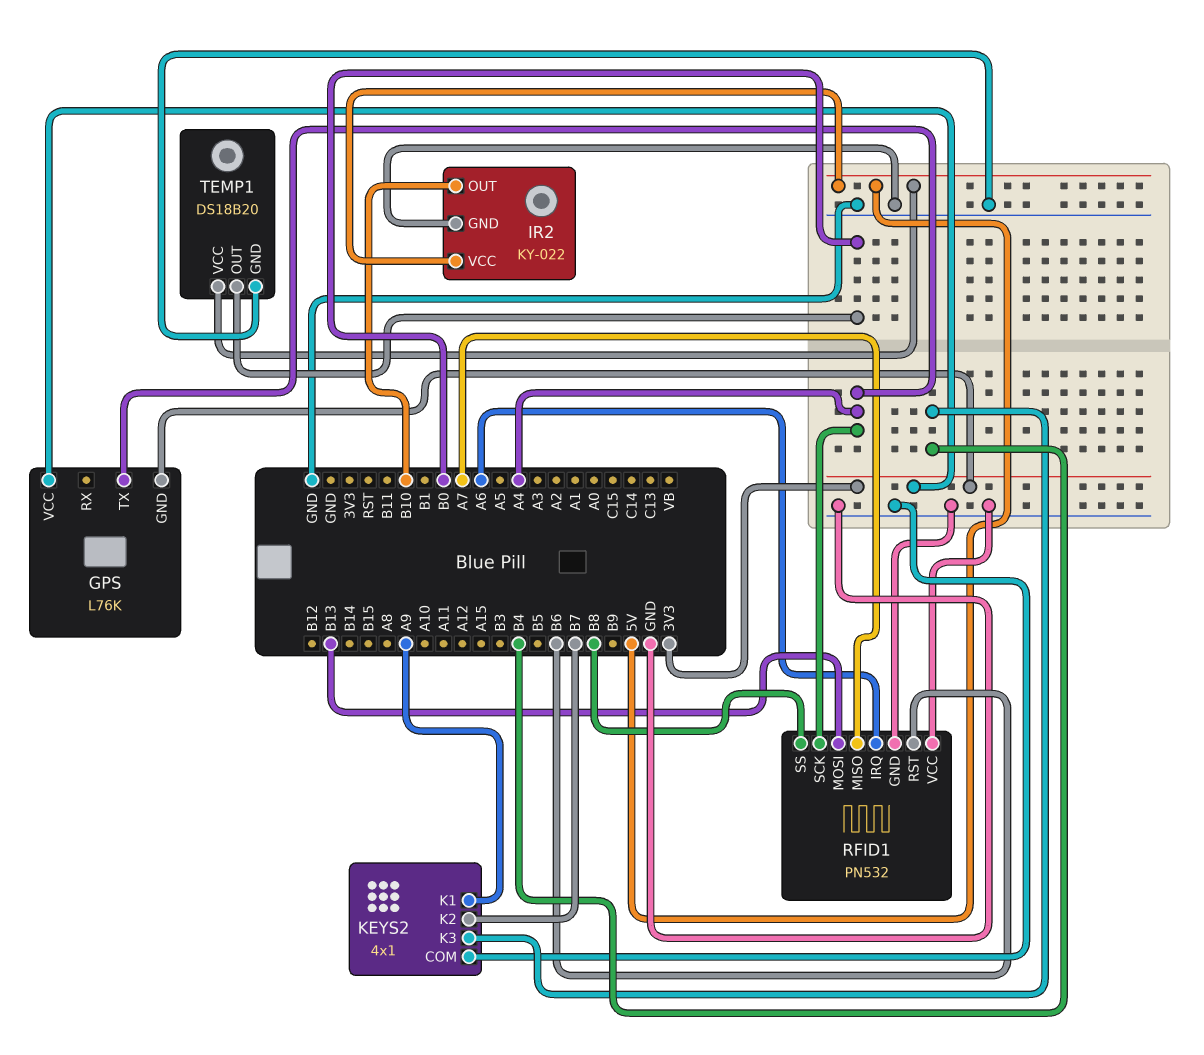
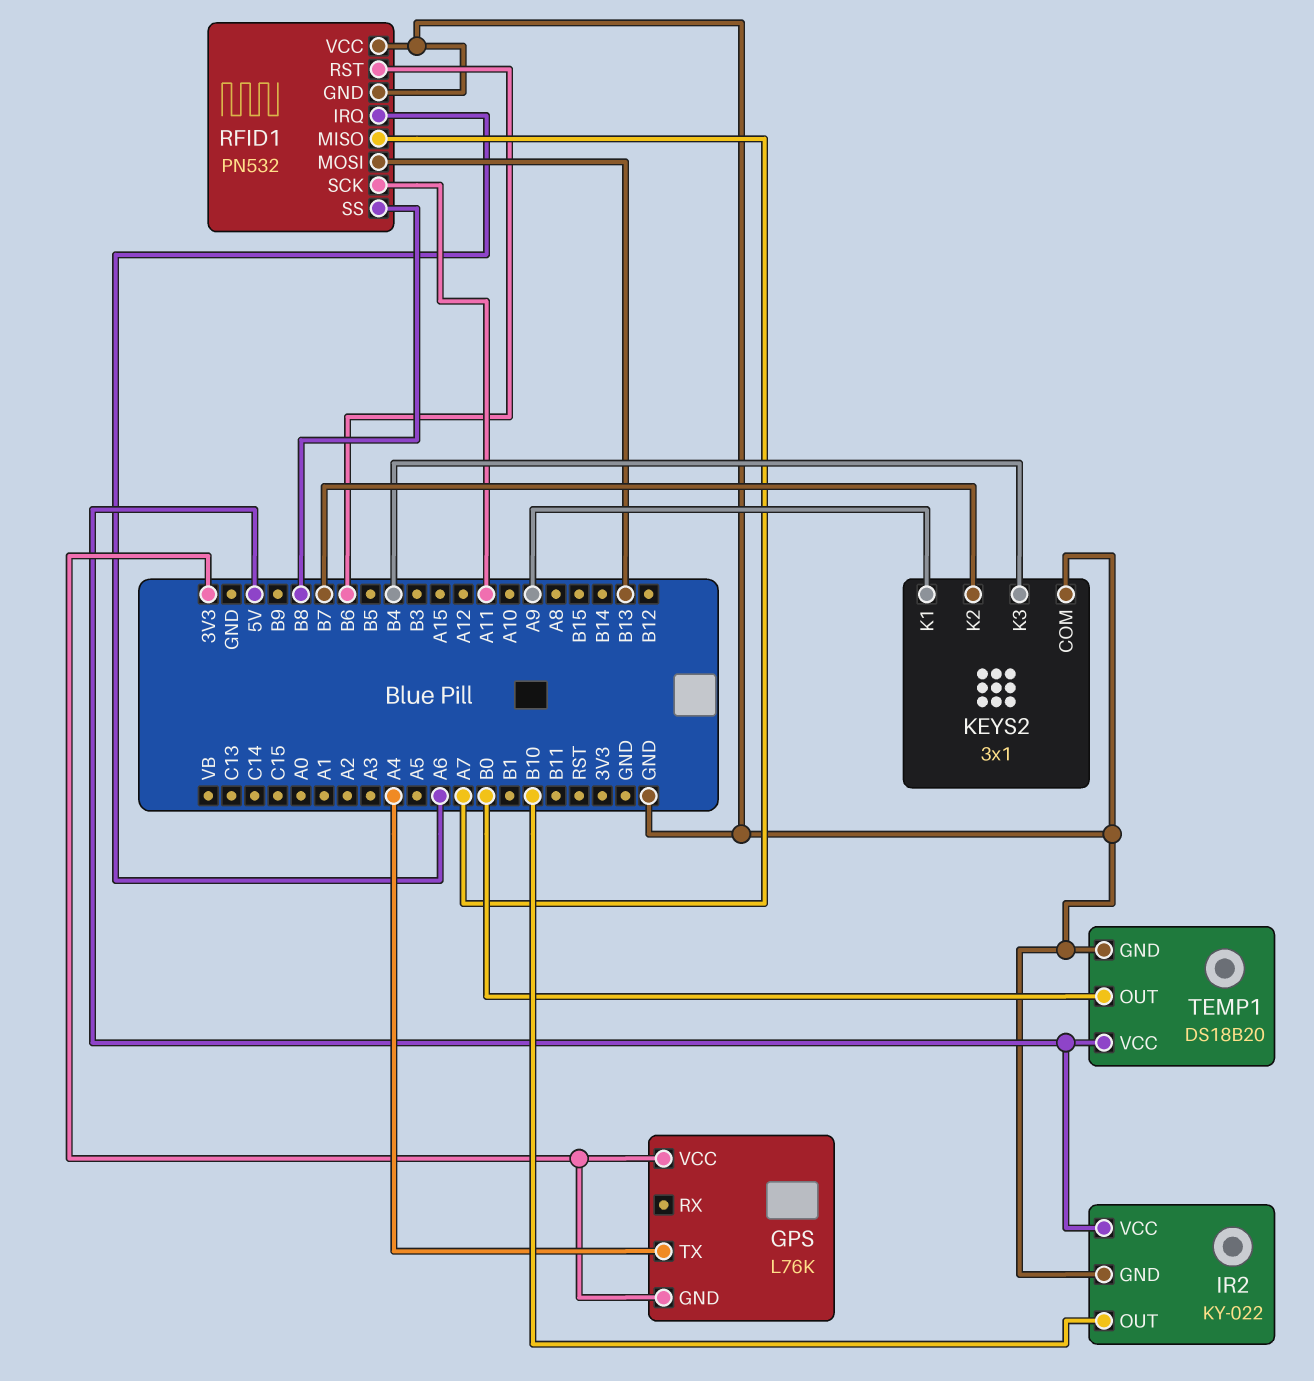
KEYS2: 4x1 -> 3x1
RFID1 pin SCK: A4 -> A11

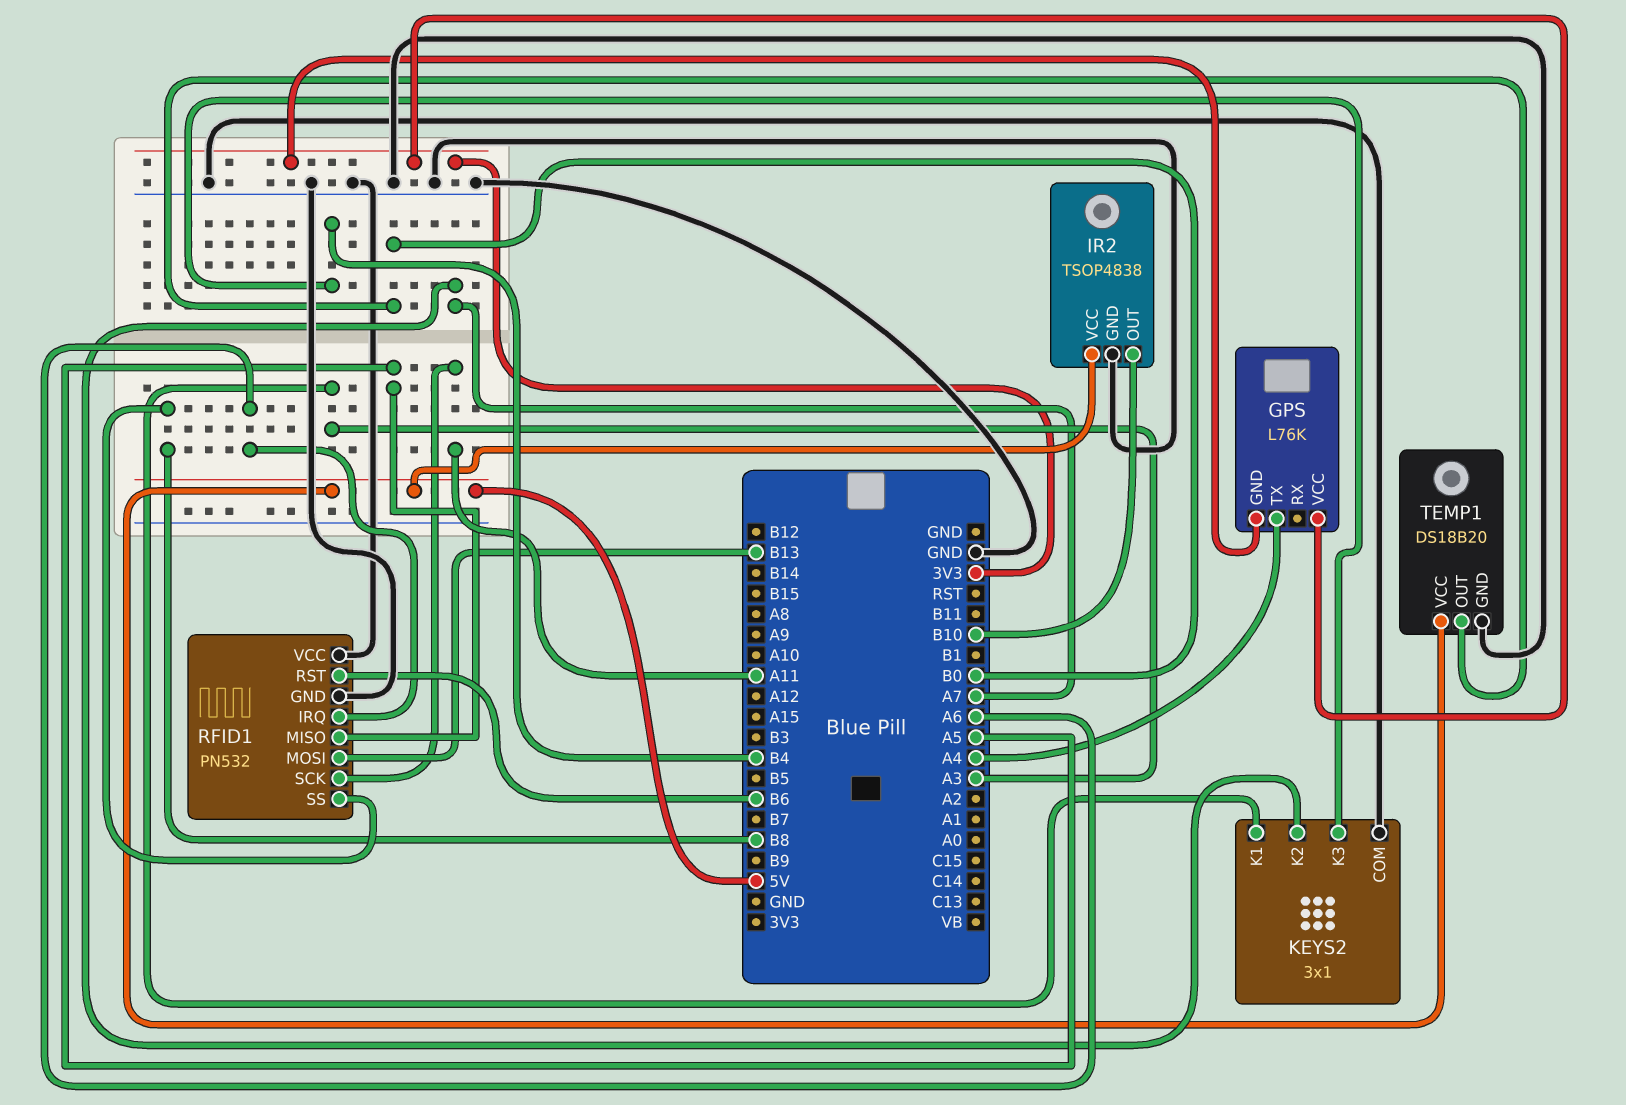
IR2: KY-022 -> TSOP4838
KEYS2 pin K1: A9 -> A3
KEYS2 pin K2: B7 -> A7
RFID1 pin MISO: A7 -> A5

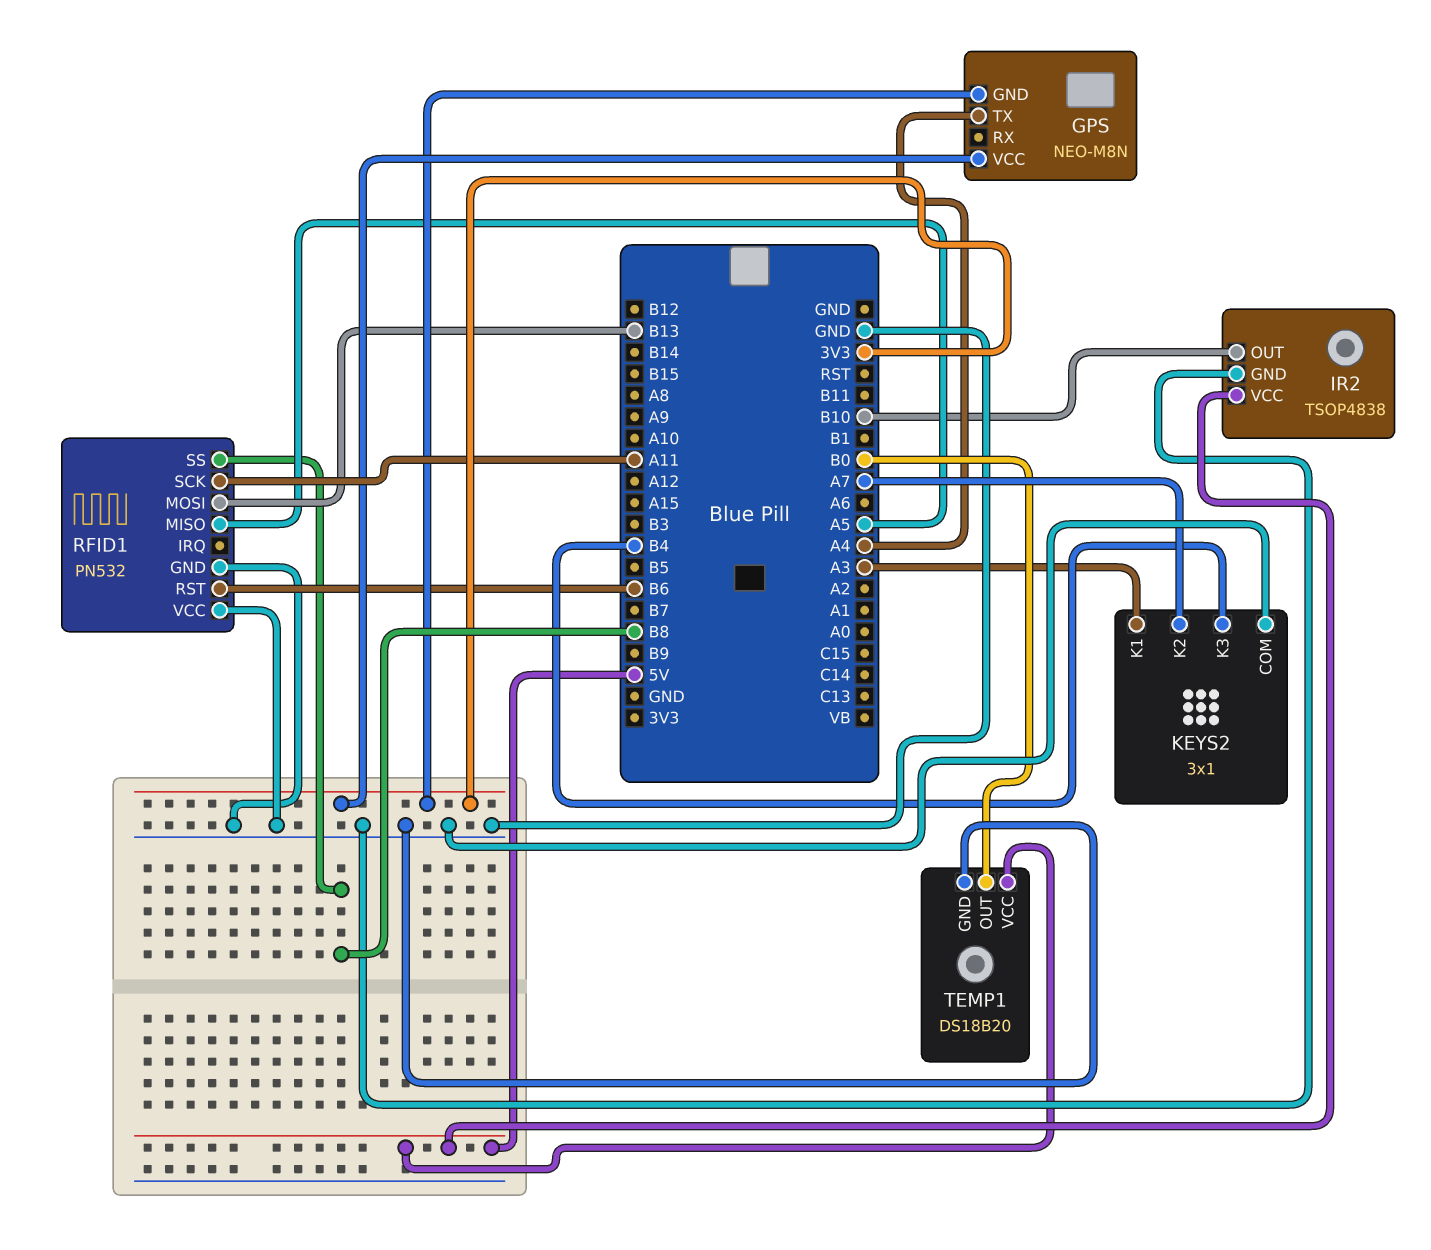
GPS: L76K -> NEO-M8N
RFID1 pin IRQ: A6 -> none

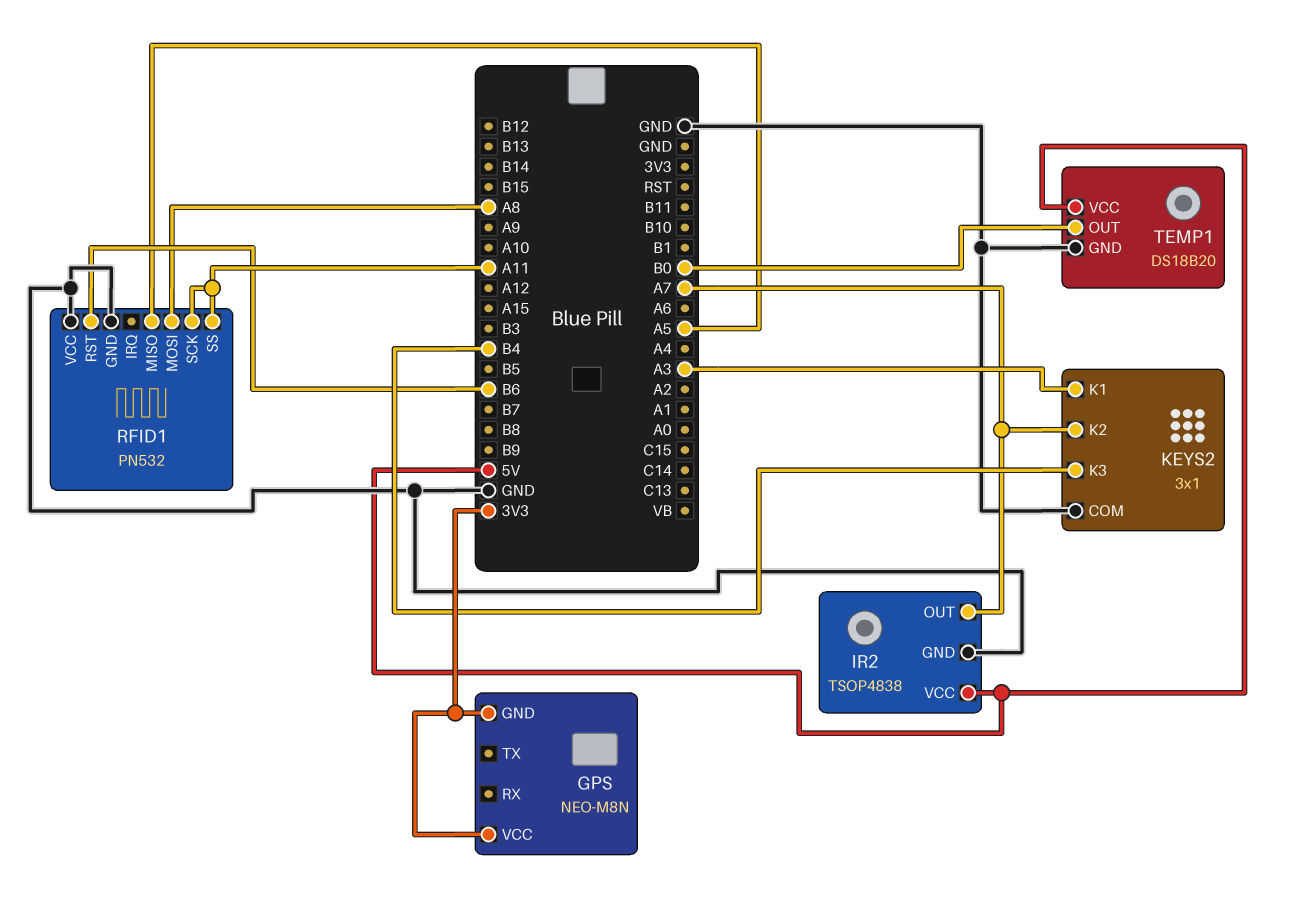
GPS pin TX: A4 -> none
IR2 pin OUT: B10 -> A7
RFID1 pin MOSI: B13 -> A8
RFID1 pin SS: B8 -> A11

